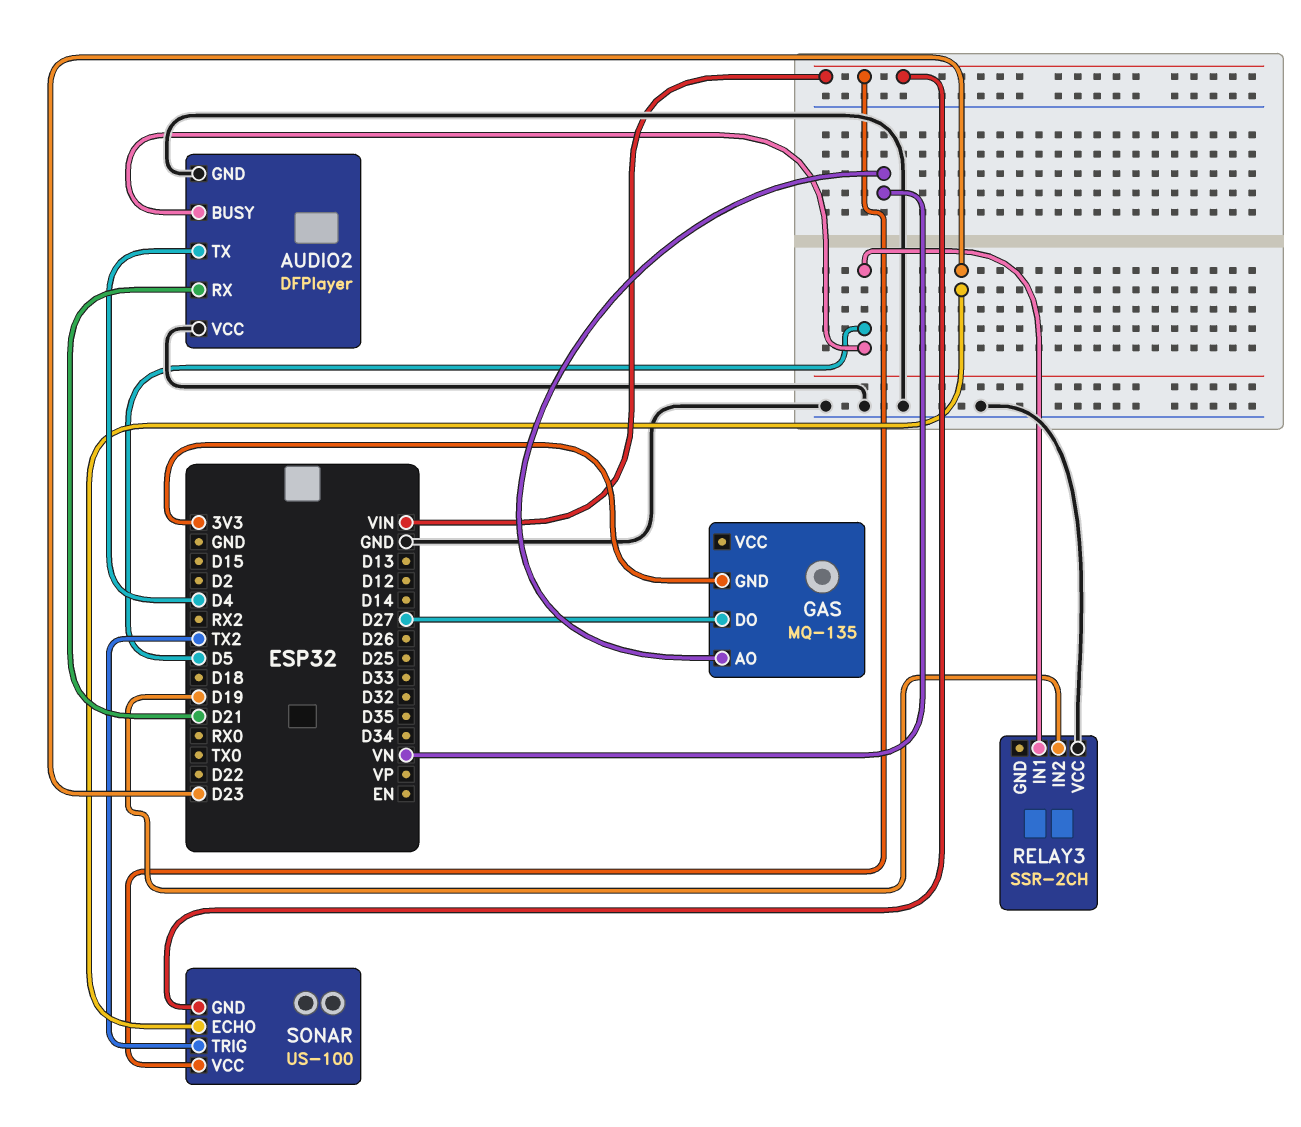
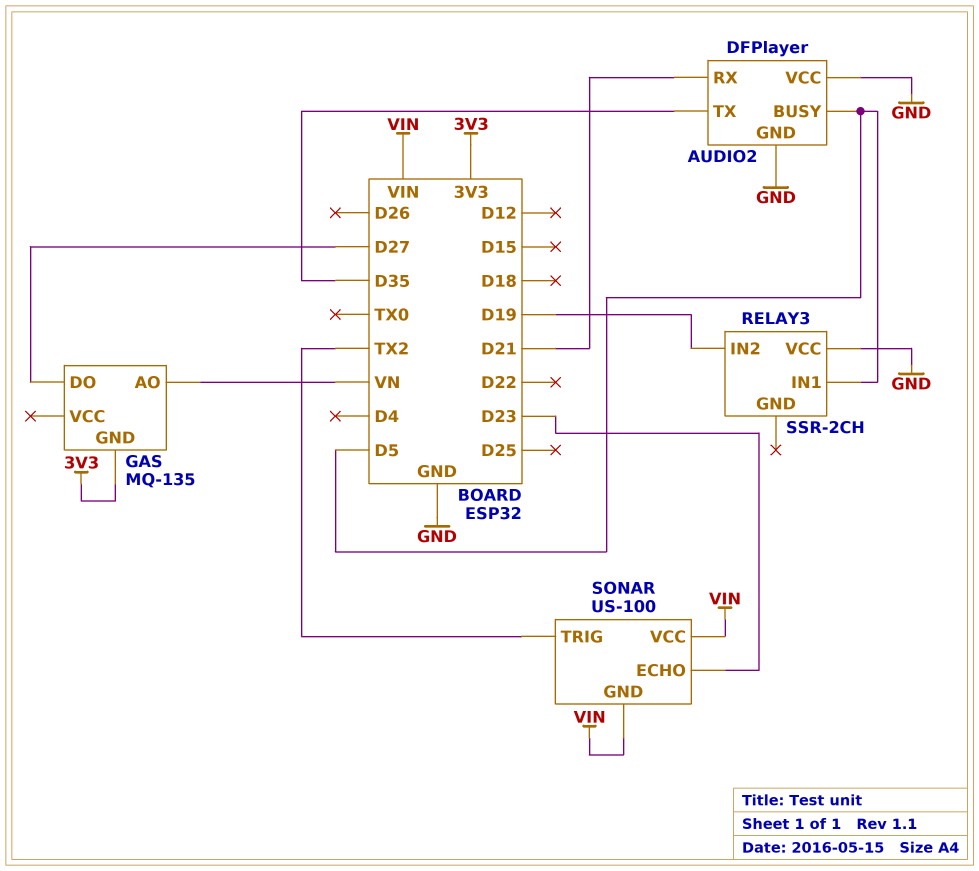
AUDIO2 pin TX: D4 -> D35

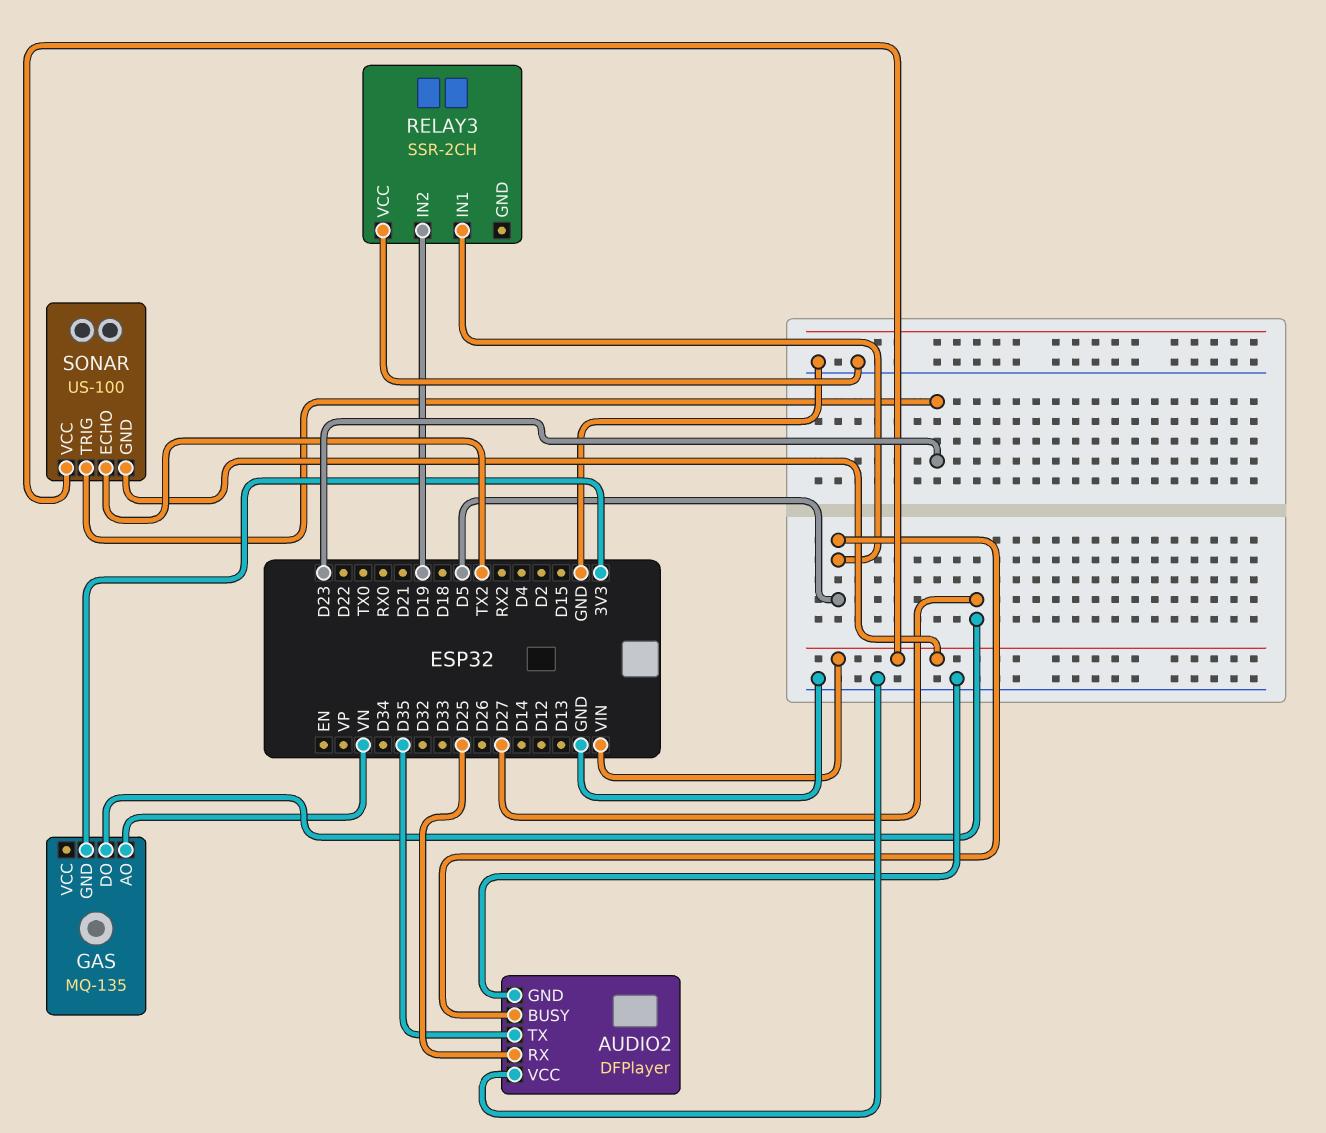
AUDIO2 pin RX: D21 -> D25
SONAR pin ECHO: D23 -> TX2
SONAR pin TRIG: TX2 -> D23

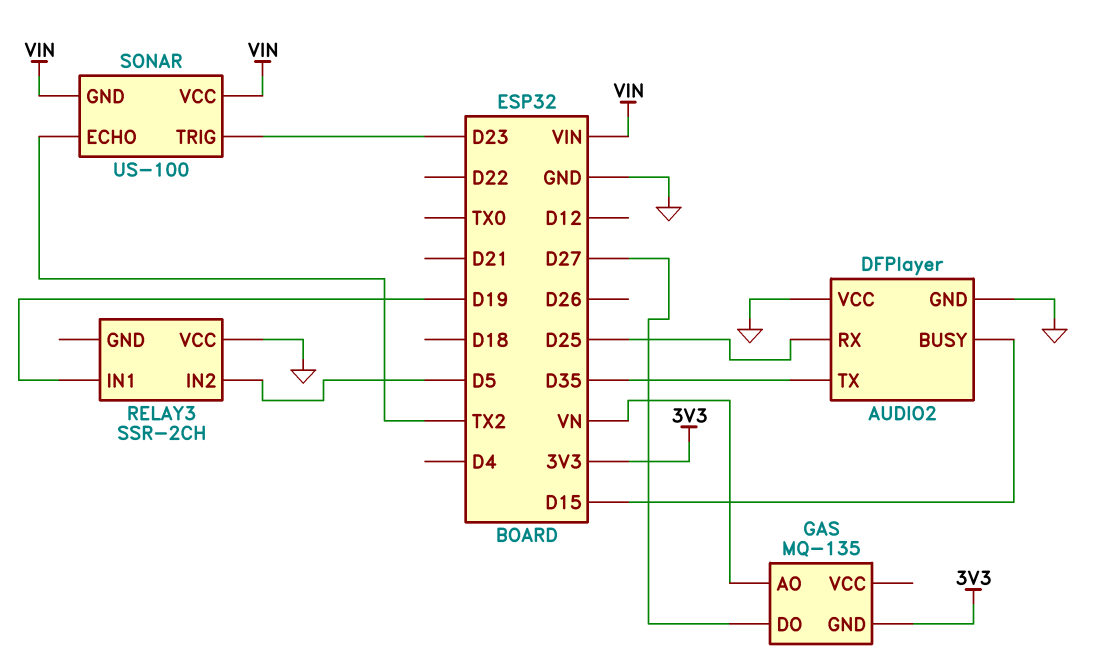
AUDIO2 pin BUSY: D5 -> D15
RELAY3 pin IN1: D5 -> D19
RELAY3 pin IN2: D19 -> D5

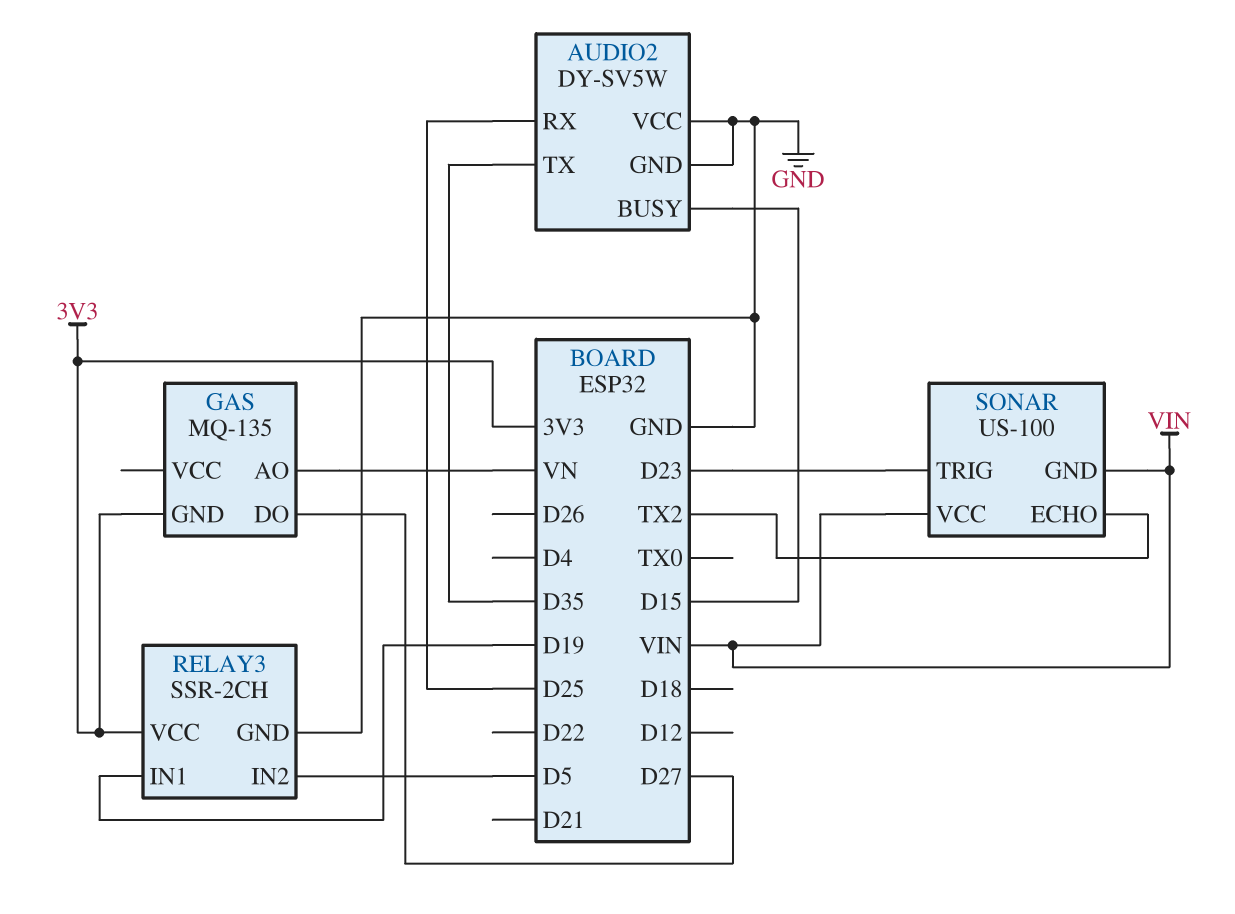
AUDIO2: DFPlayer -> DY-SV5W
RELAY3 pin GND: none -> GND
RELAY3 pin VCC: GND -> 3V3

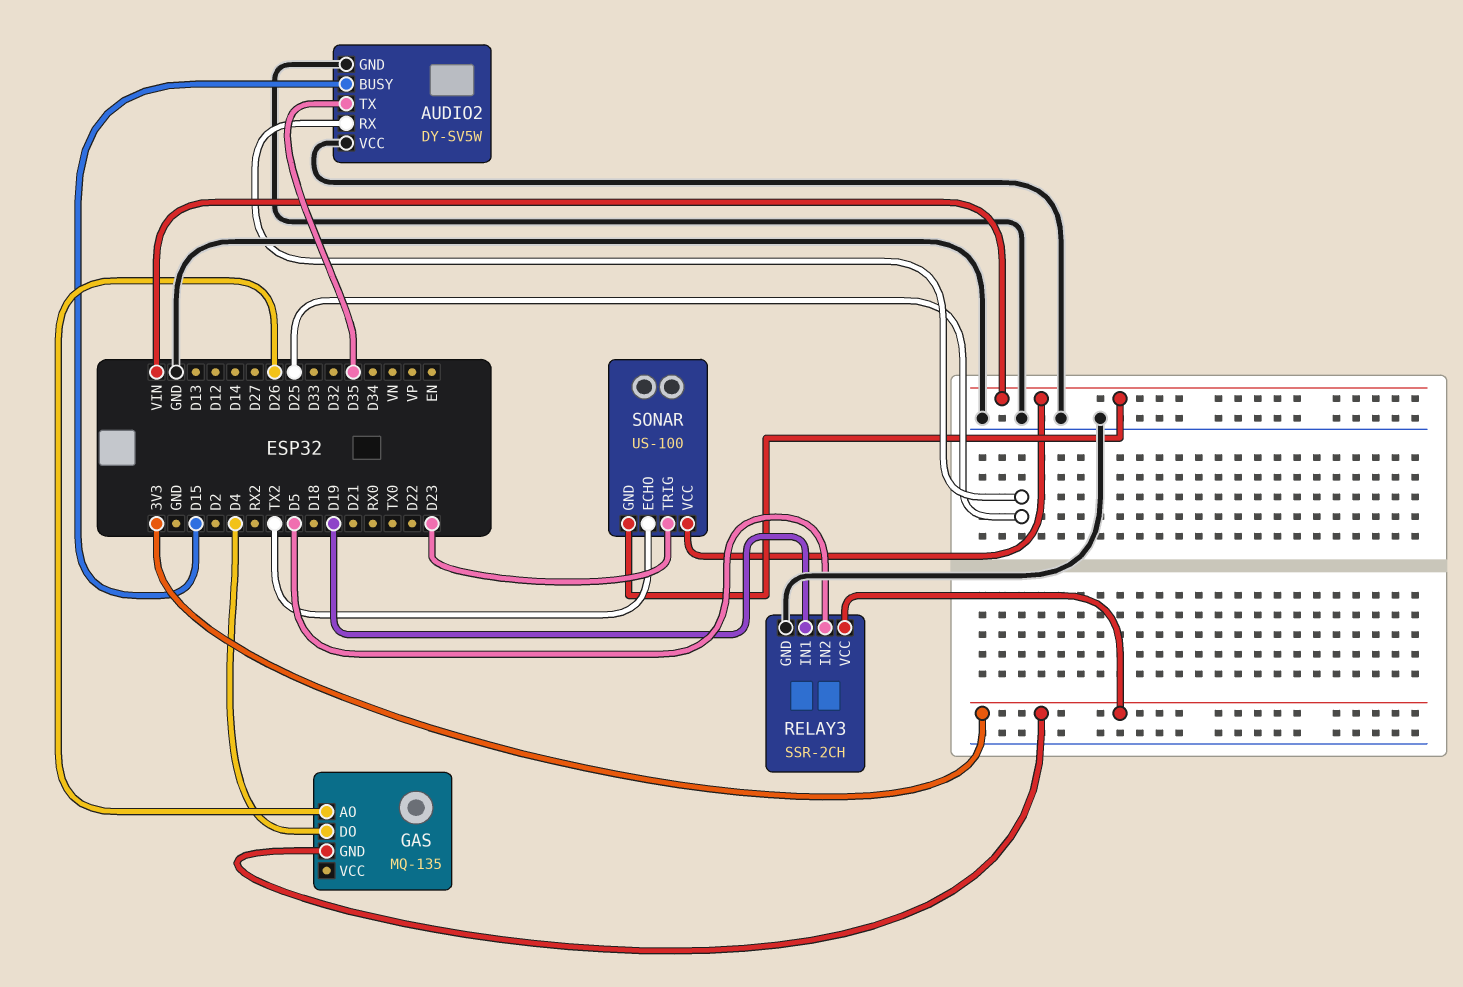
GAS pin AO: VN -> D26
GAS pin DO: D27 -> D4

